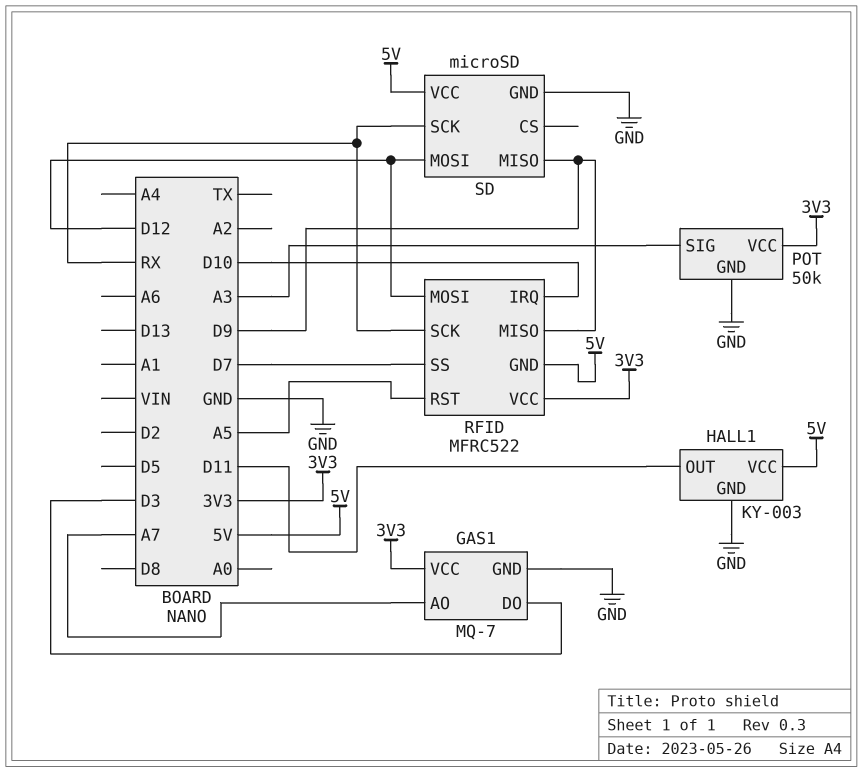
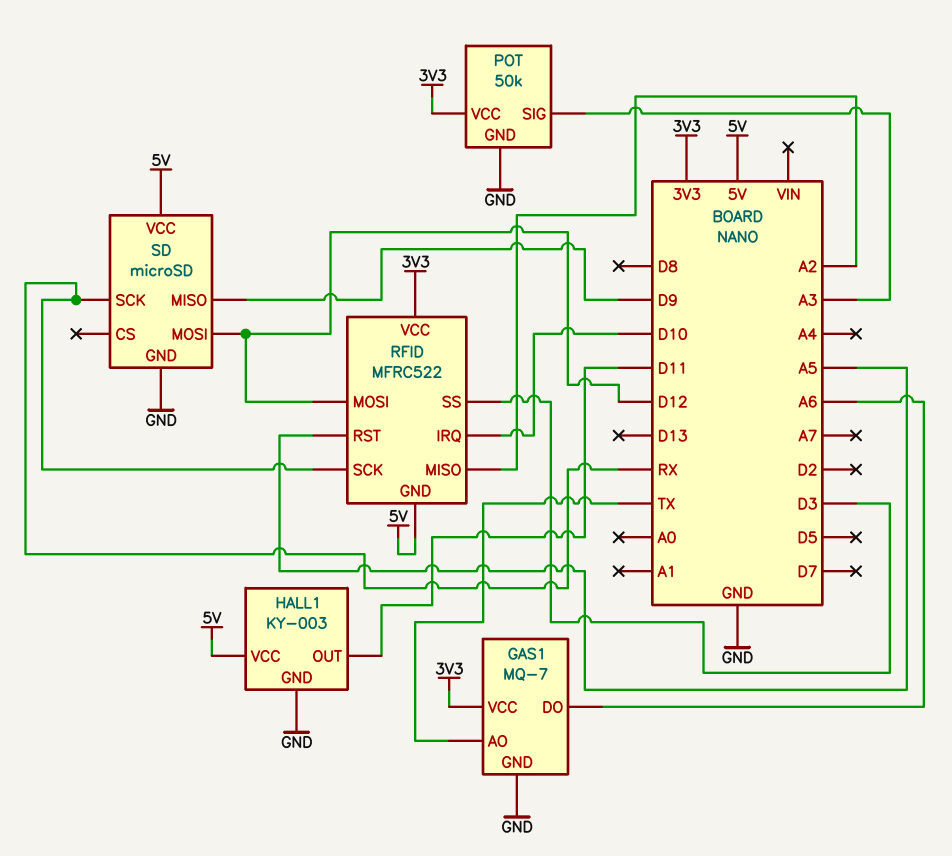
GAS1 pin AO: A7 -> TX
GAS1 pin DO: D3 -> A6
RFID pin MISO: D9 -> A2
RFID pin SS: D7 -> D3

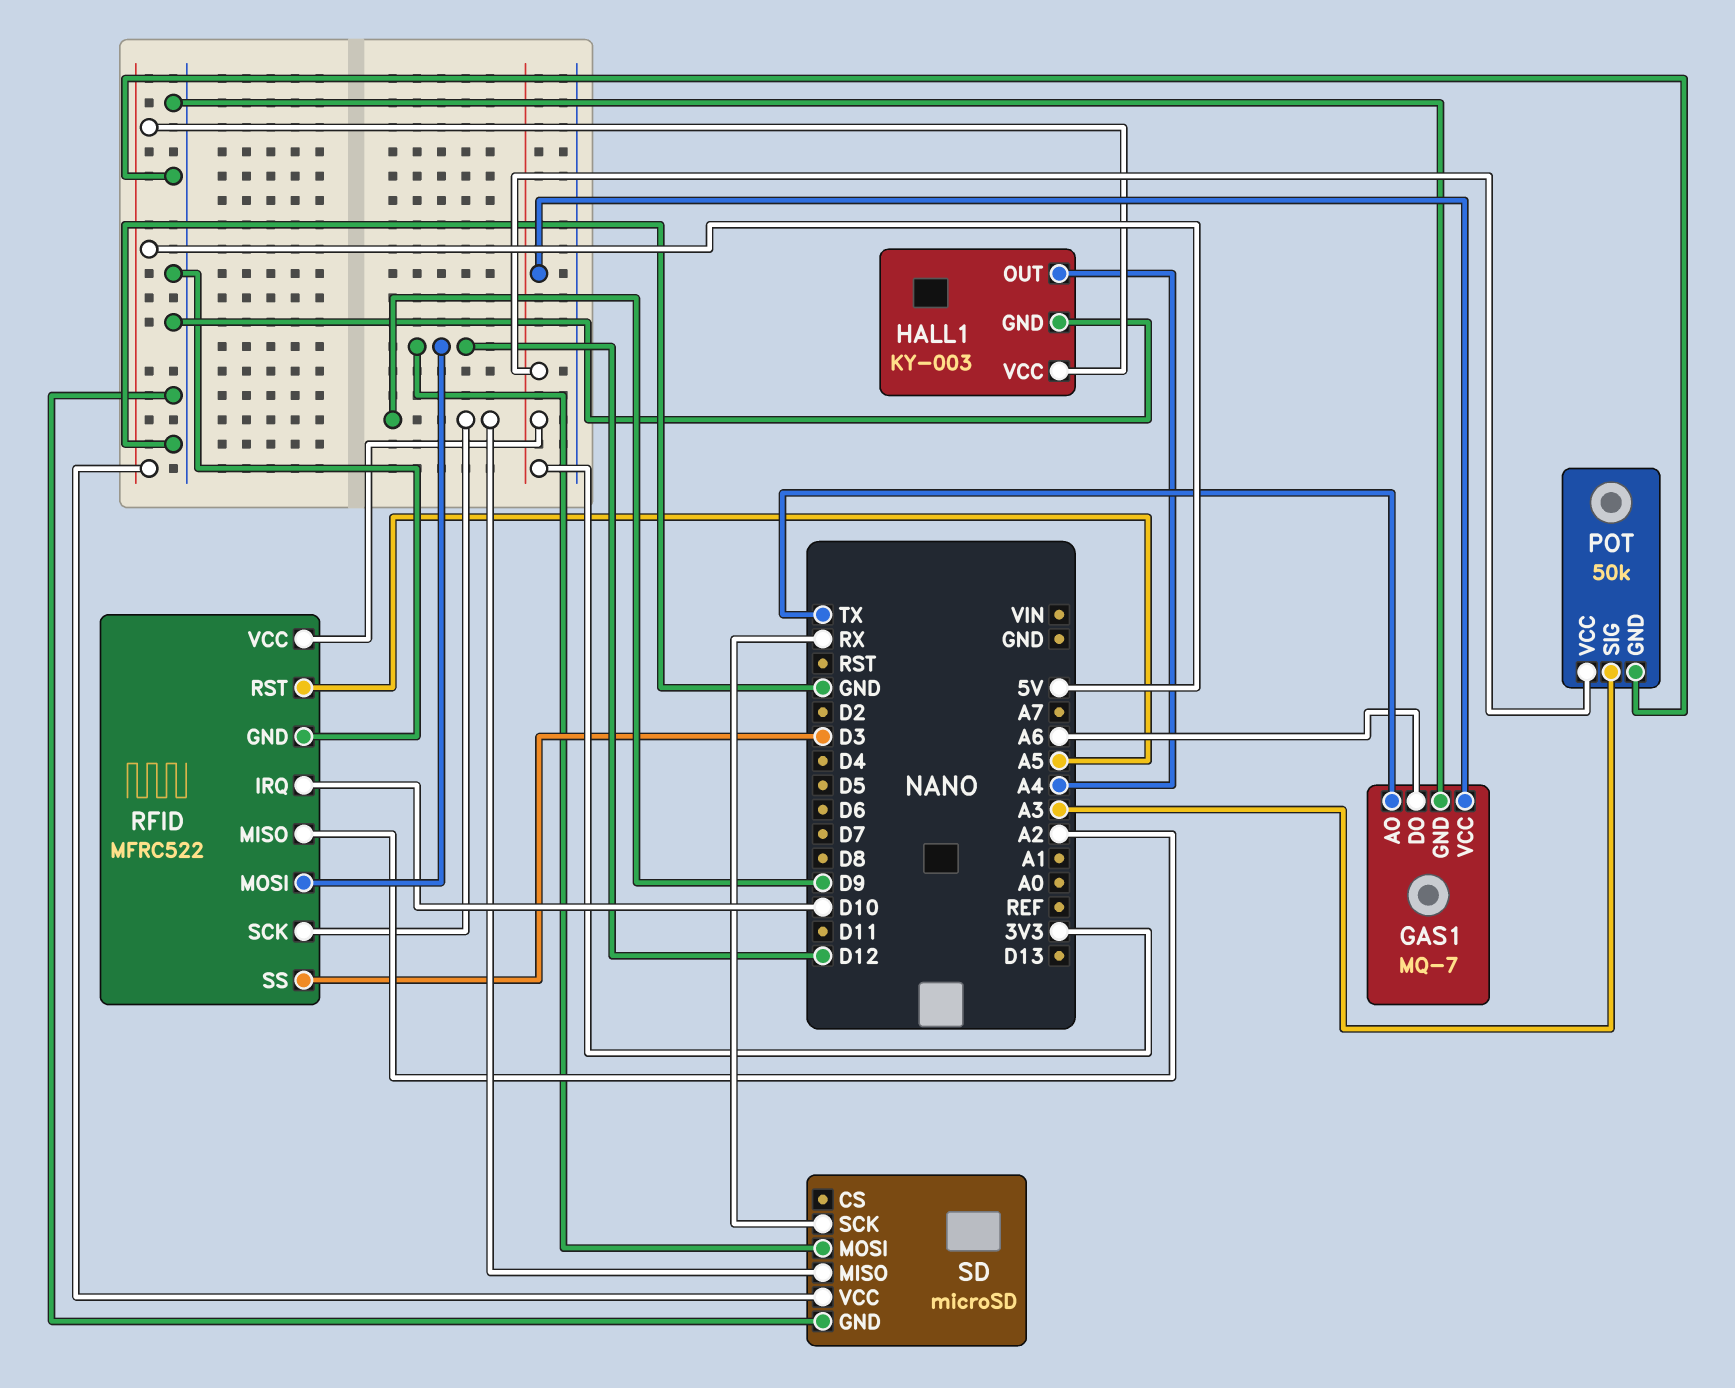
HALL1 pin OUT: D11 -> A4
RFID pin GND: 5V -> GND
RFID pin SCK: RX -> D9

